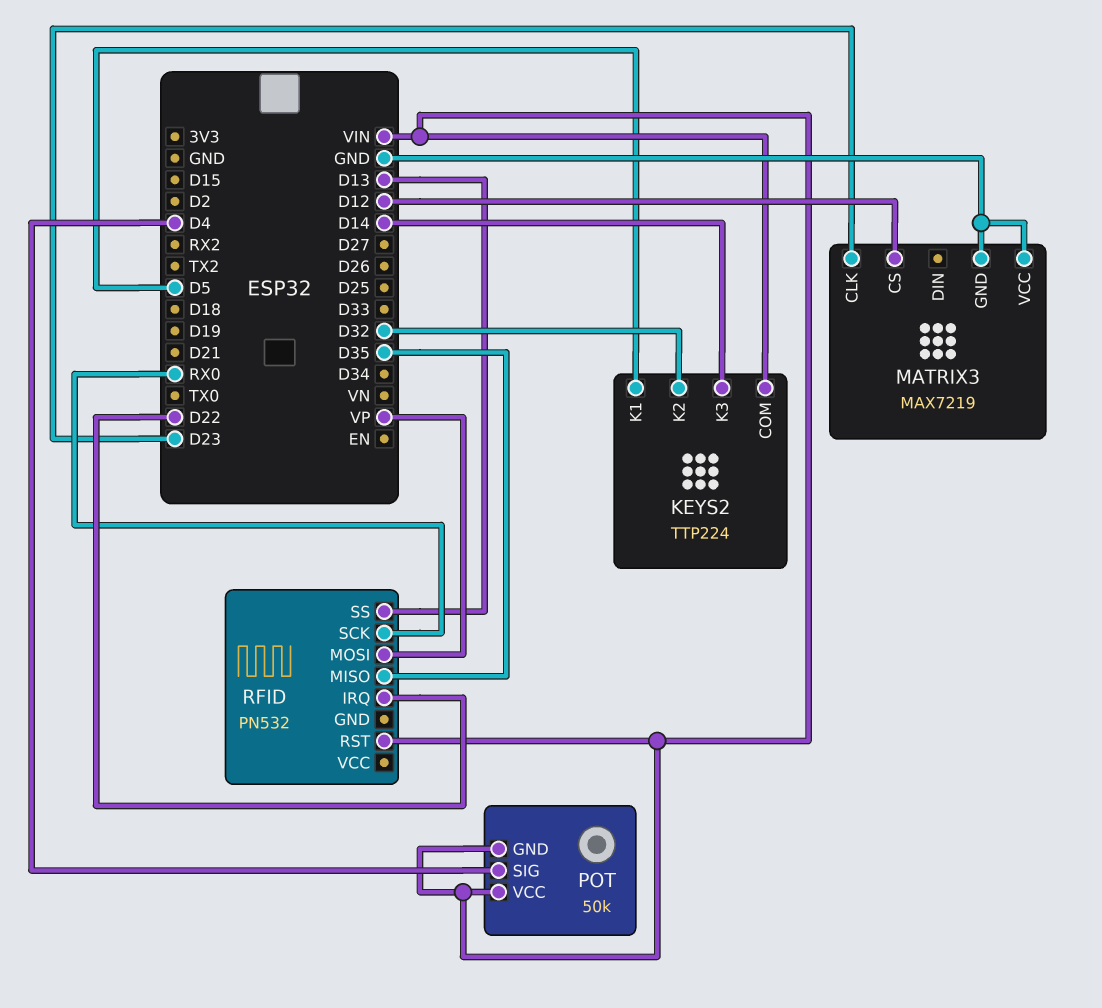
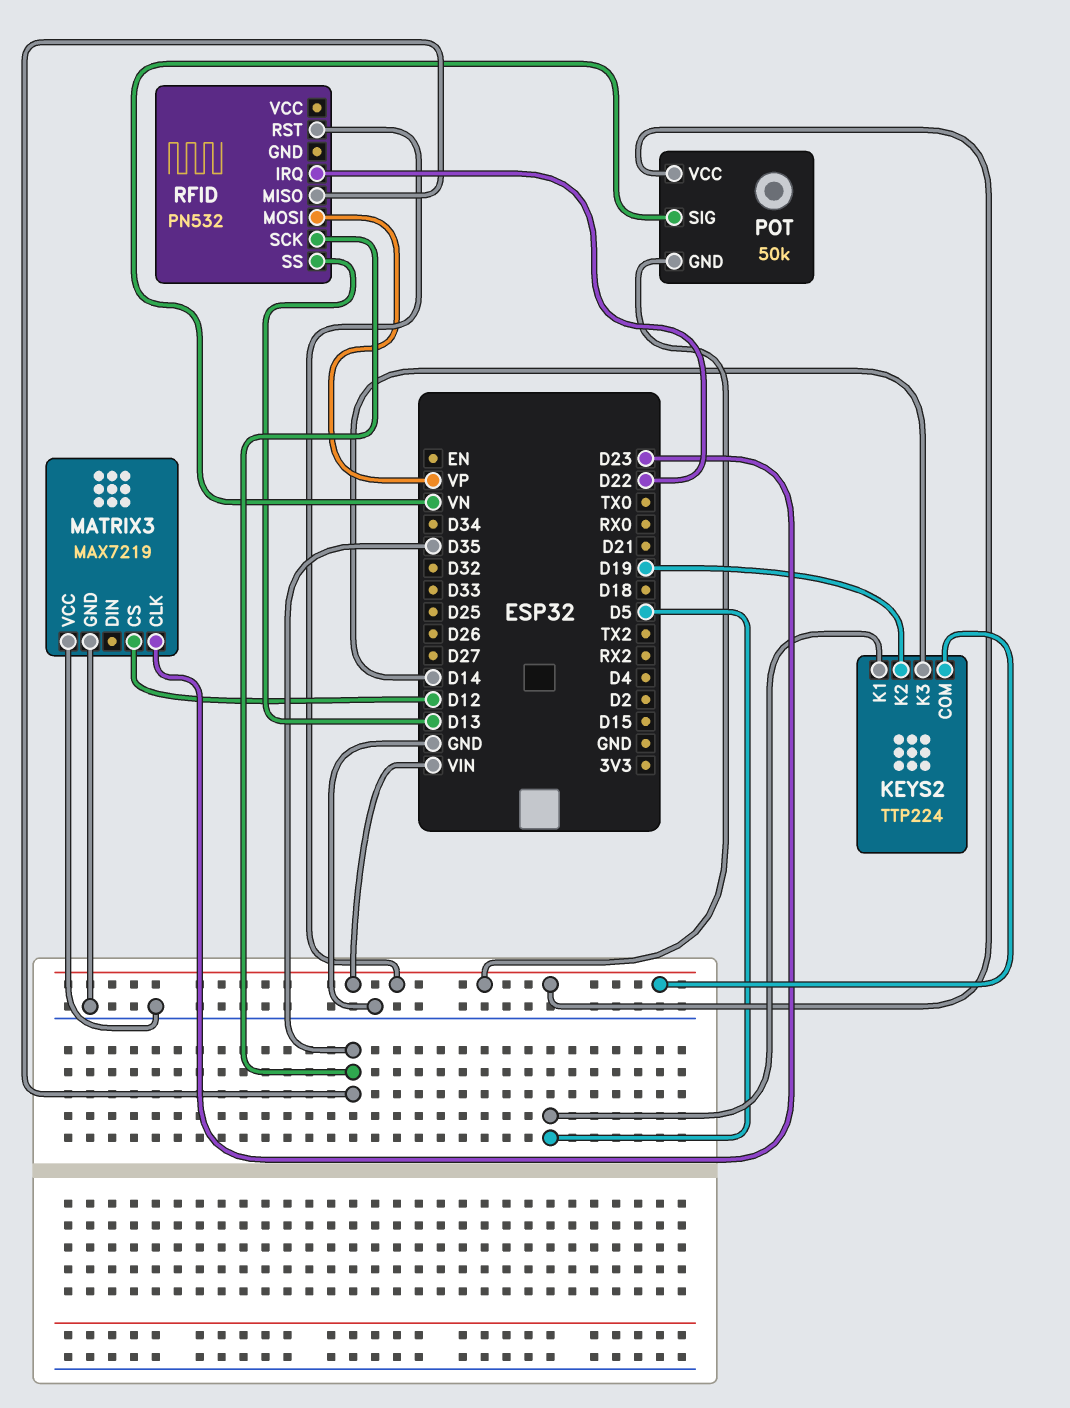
KEYS2 pin K2: D32 -> D19
POT pin SIG: D4 -> VN
RFID pin SCK: RX0 -> D35

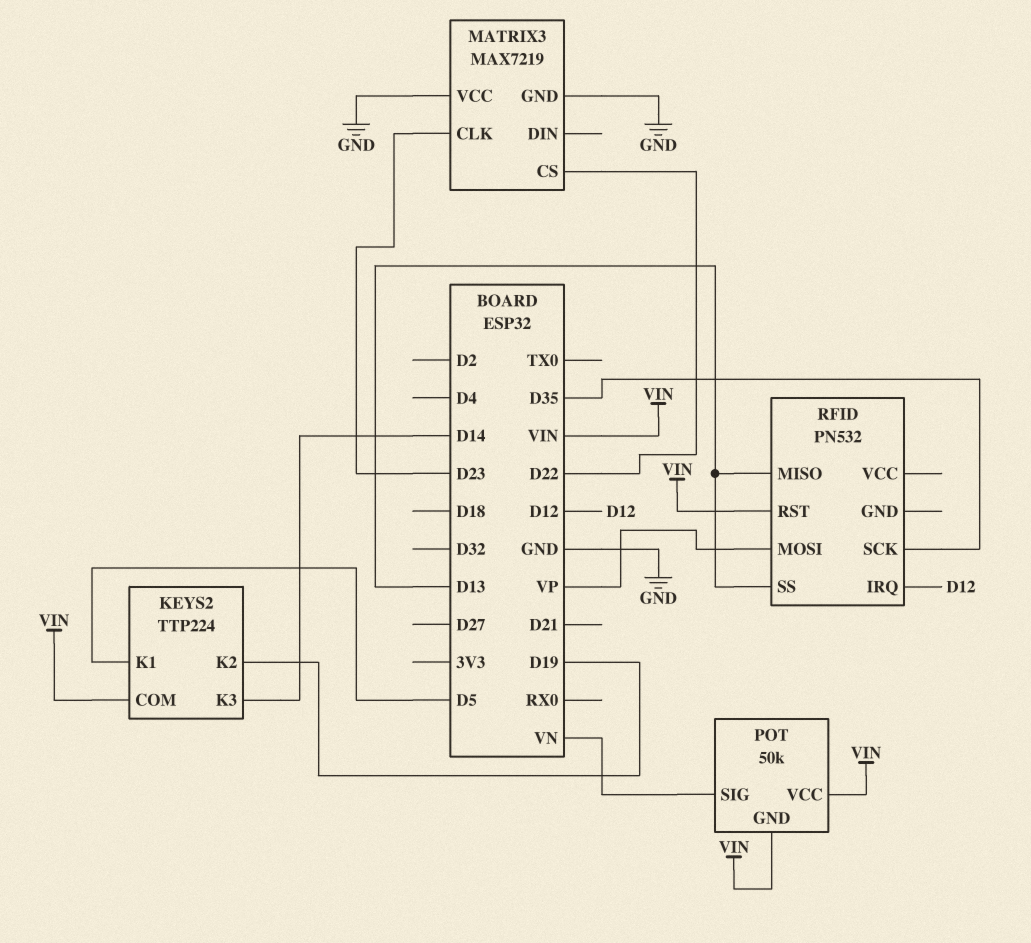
MATRIX3 pin CS: D12 -> D22
RFID pin IRQ: D22 -> D12
RFID pin MISO: D35 -> D13

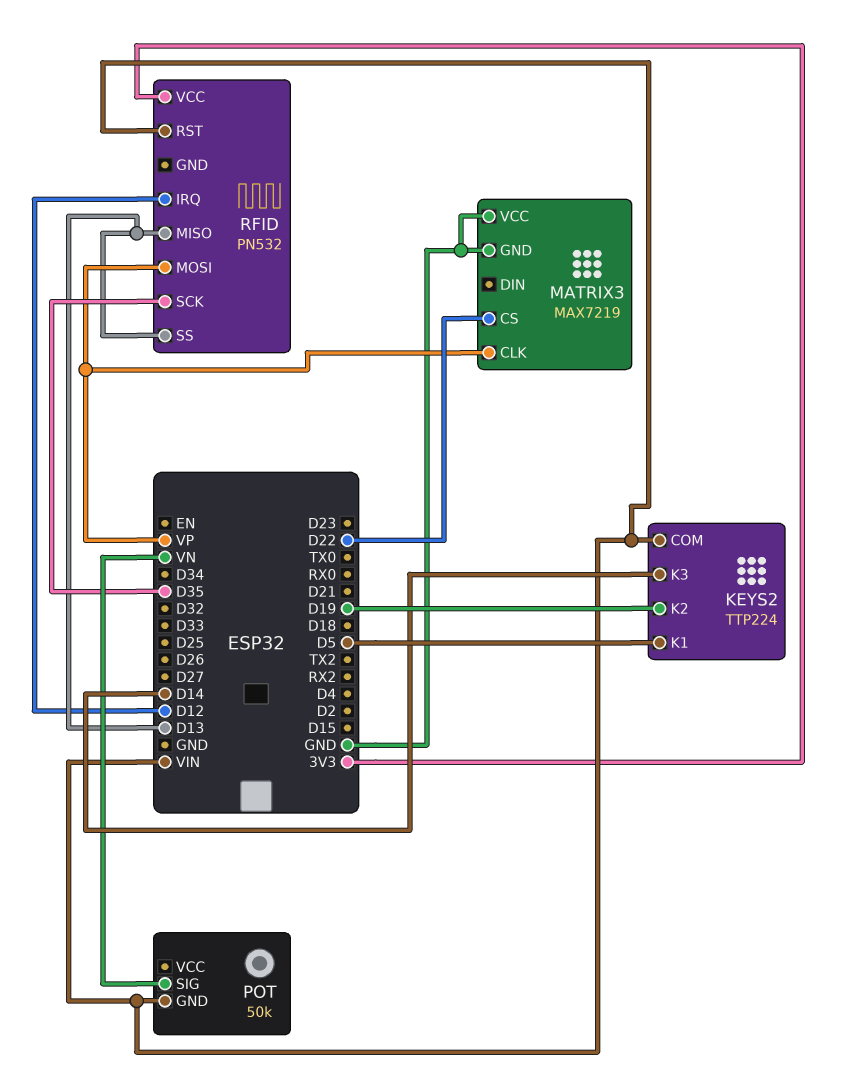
MATRIX3 pin CLK: D23 -> VP
POT pin VCC: VIN -> none
RFID pin VCC: none -> 3V3

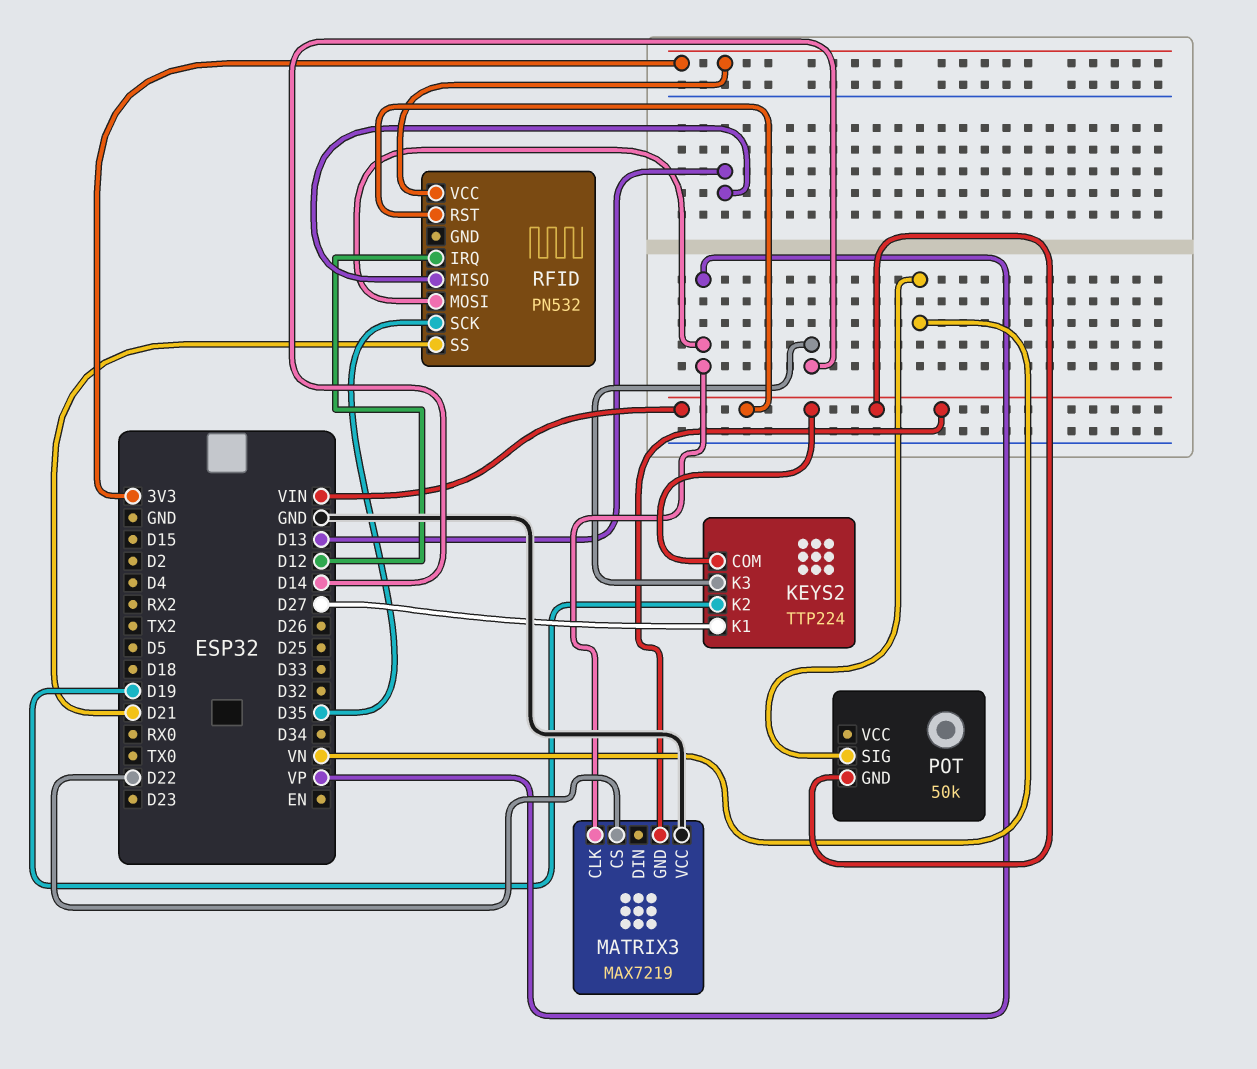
KEYS2 pin K1: D5 -> D27
MATRIX3 pin GND: GND -> VIN
RFID pin SS: D13 -> D21

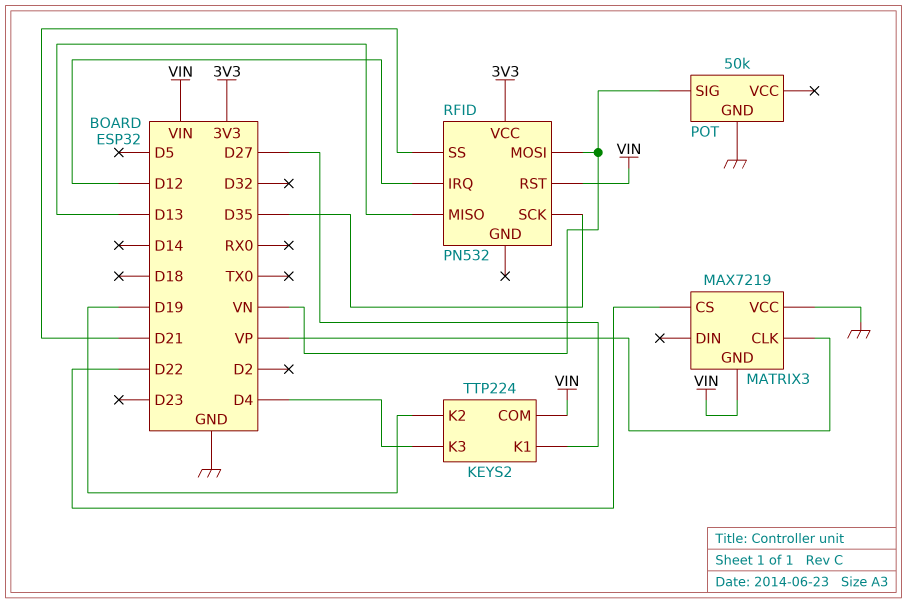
KEYS2 pin K3: D14 -> D4
POT pin GND: VIN -> GND
RFID pin MOSI: VP -> VN

